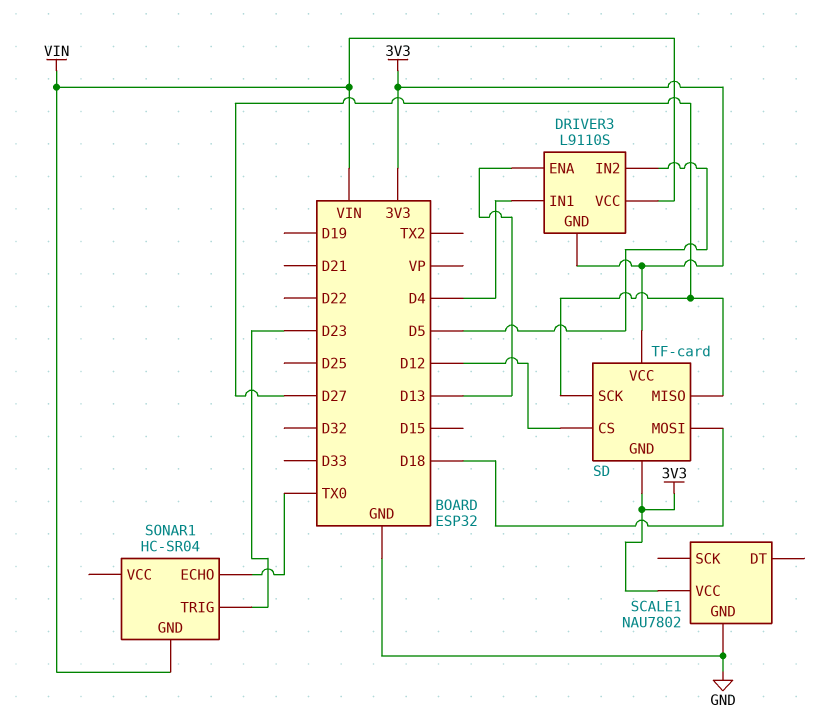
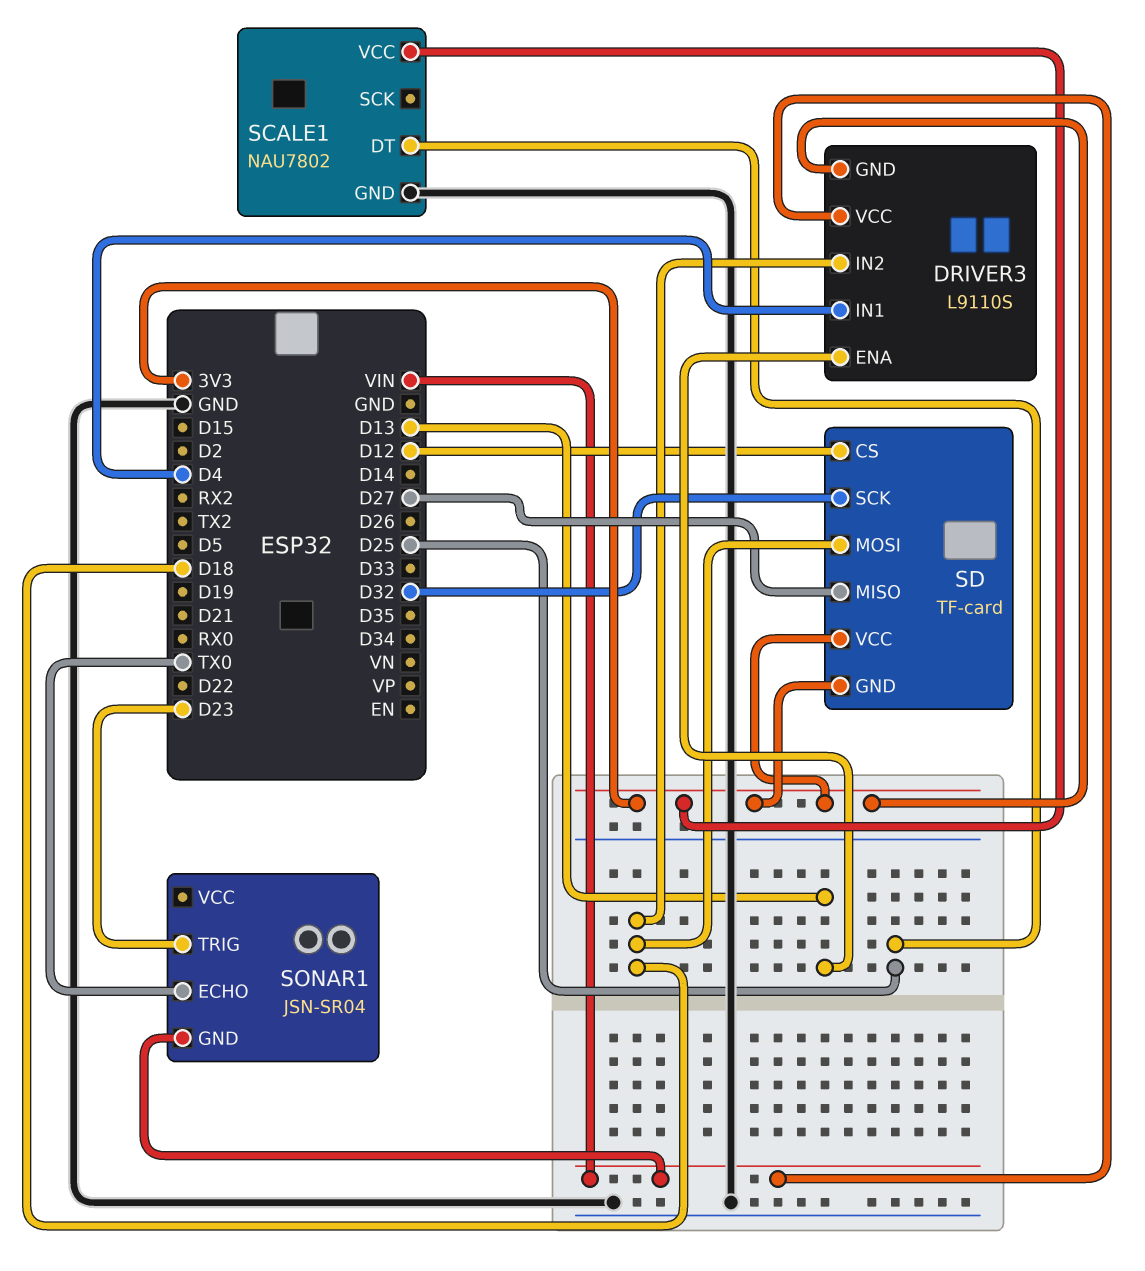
DRIVER3 pin IN2: D5 -> D18
SCALE1 pin DT: none -> D25
SD pin SCK: D27 -> D32
SONAR1: HC-SR04 -> JSN-SR04

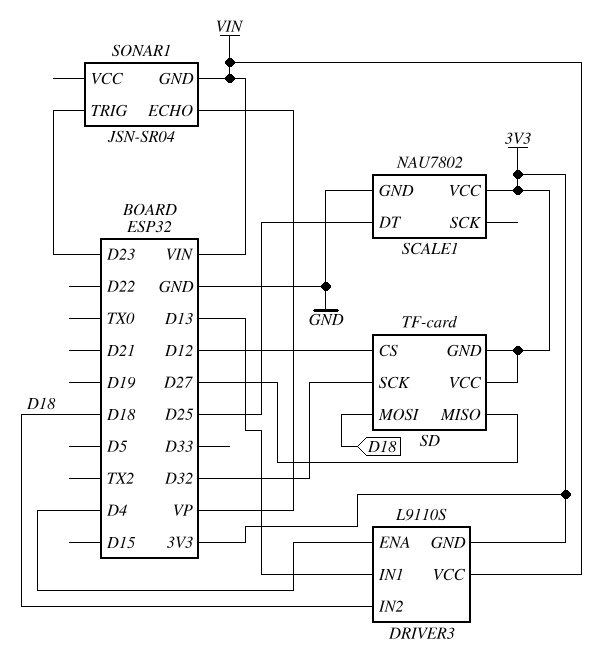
DRIVER3 pin ENA: D13 -> D4
DRIVER3 pin IN1: D4 -> D13
SONAR1 pin ECHO: TX0 -> VP

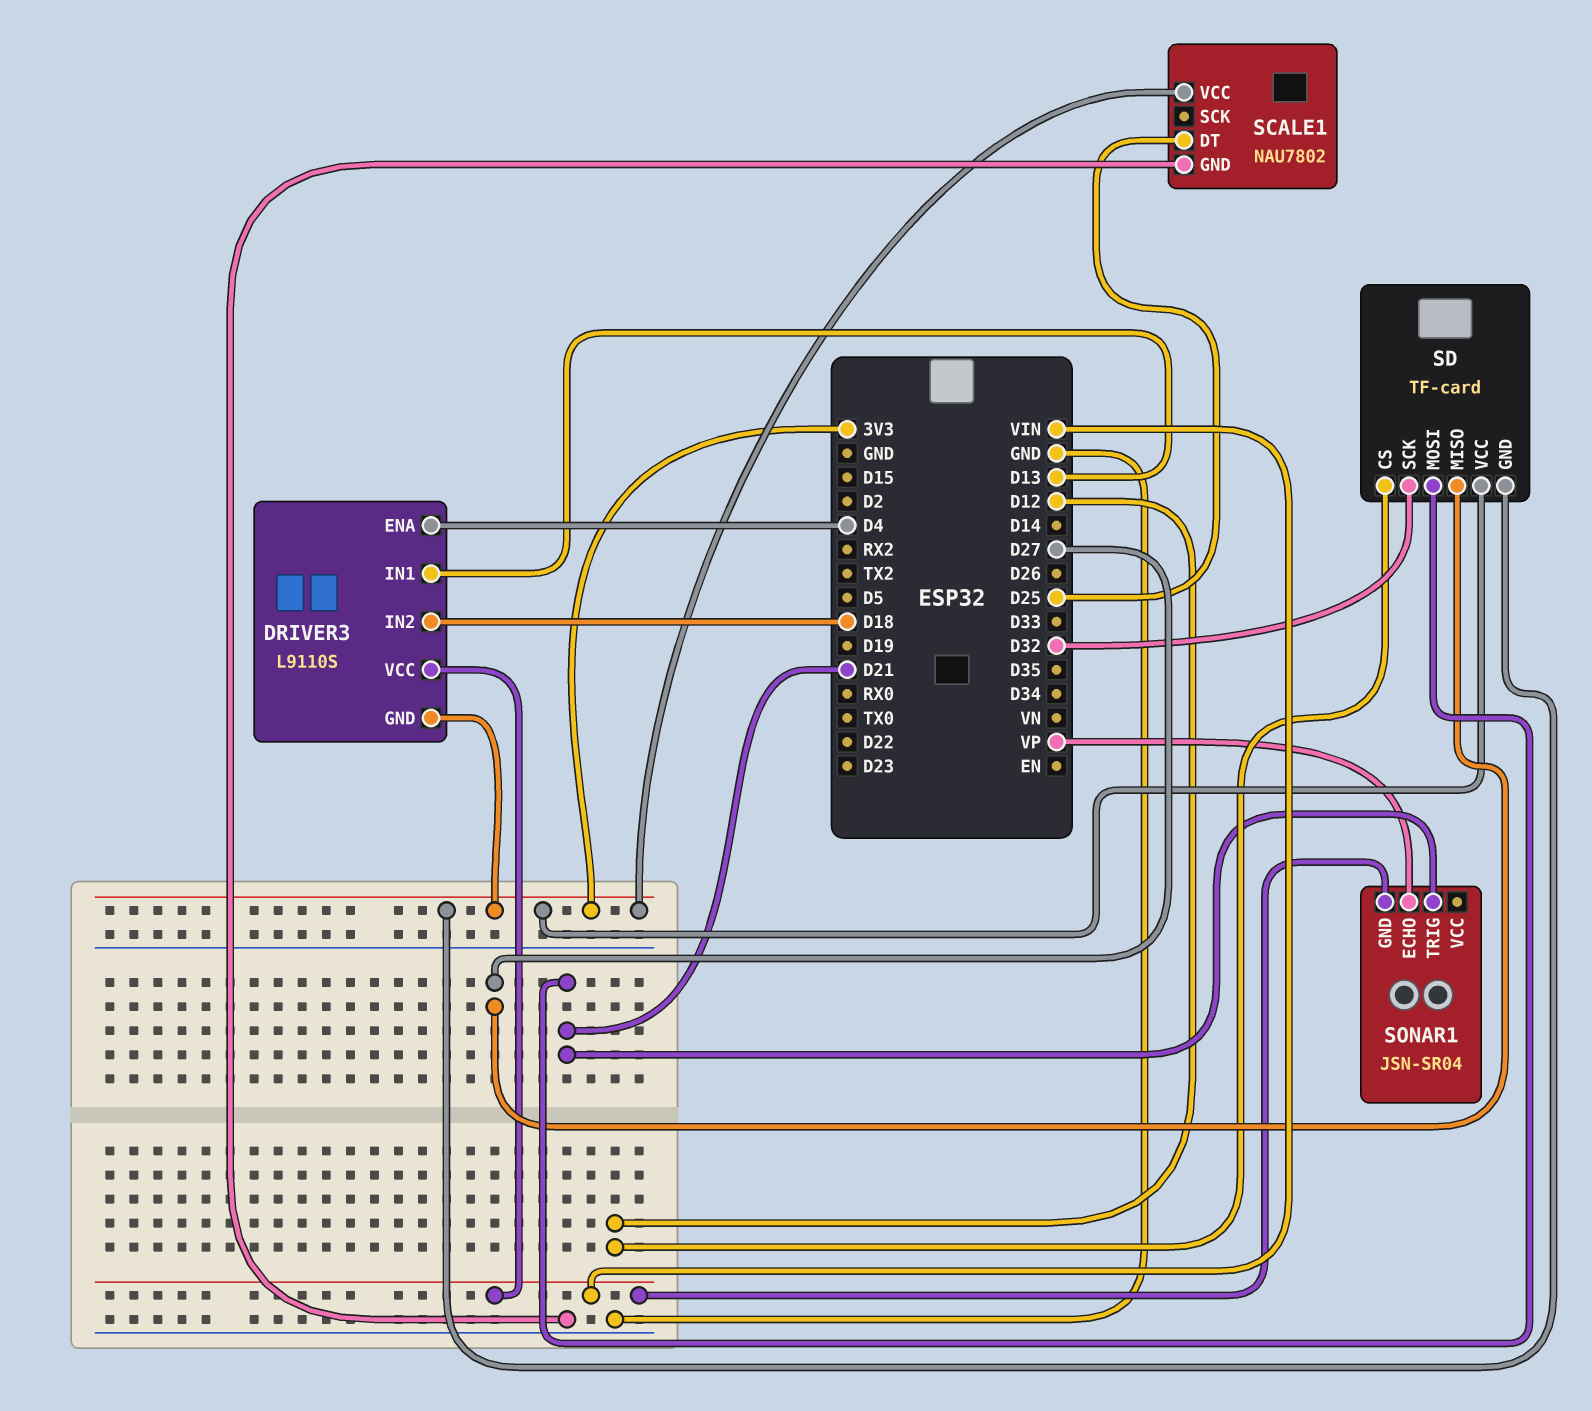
SD pin MOSI: D18 -> D21
SONAR1 pin TRIG: D23 -> D21

